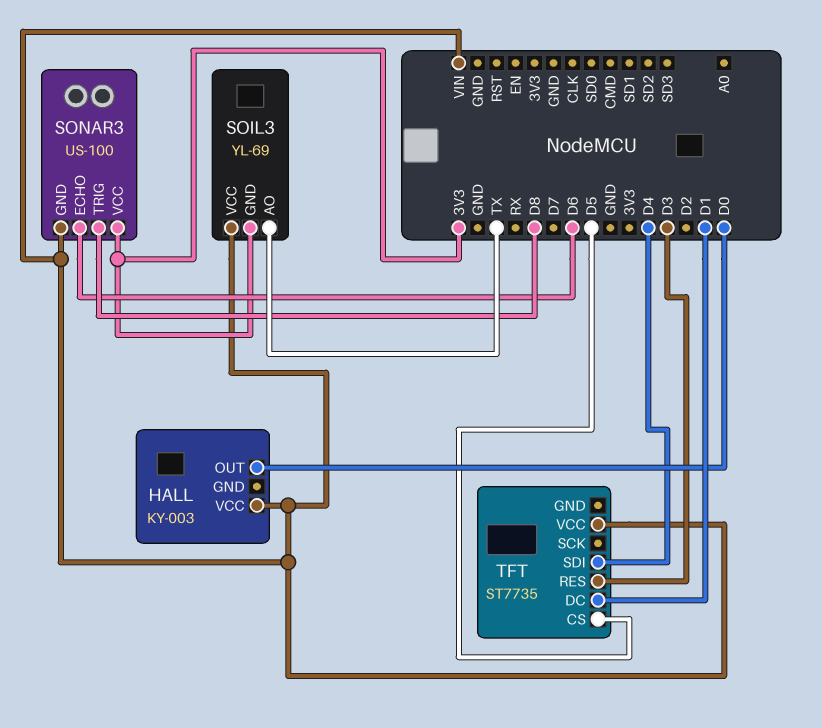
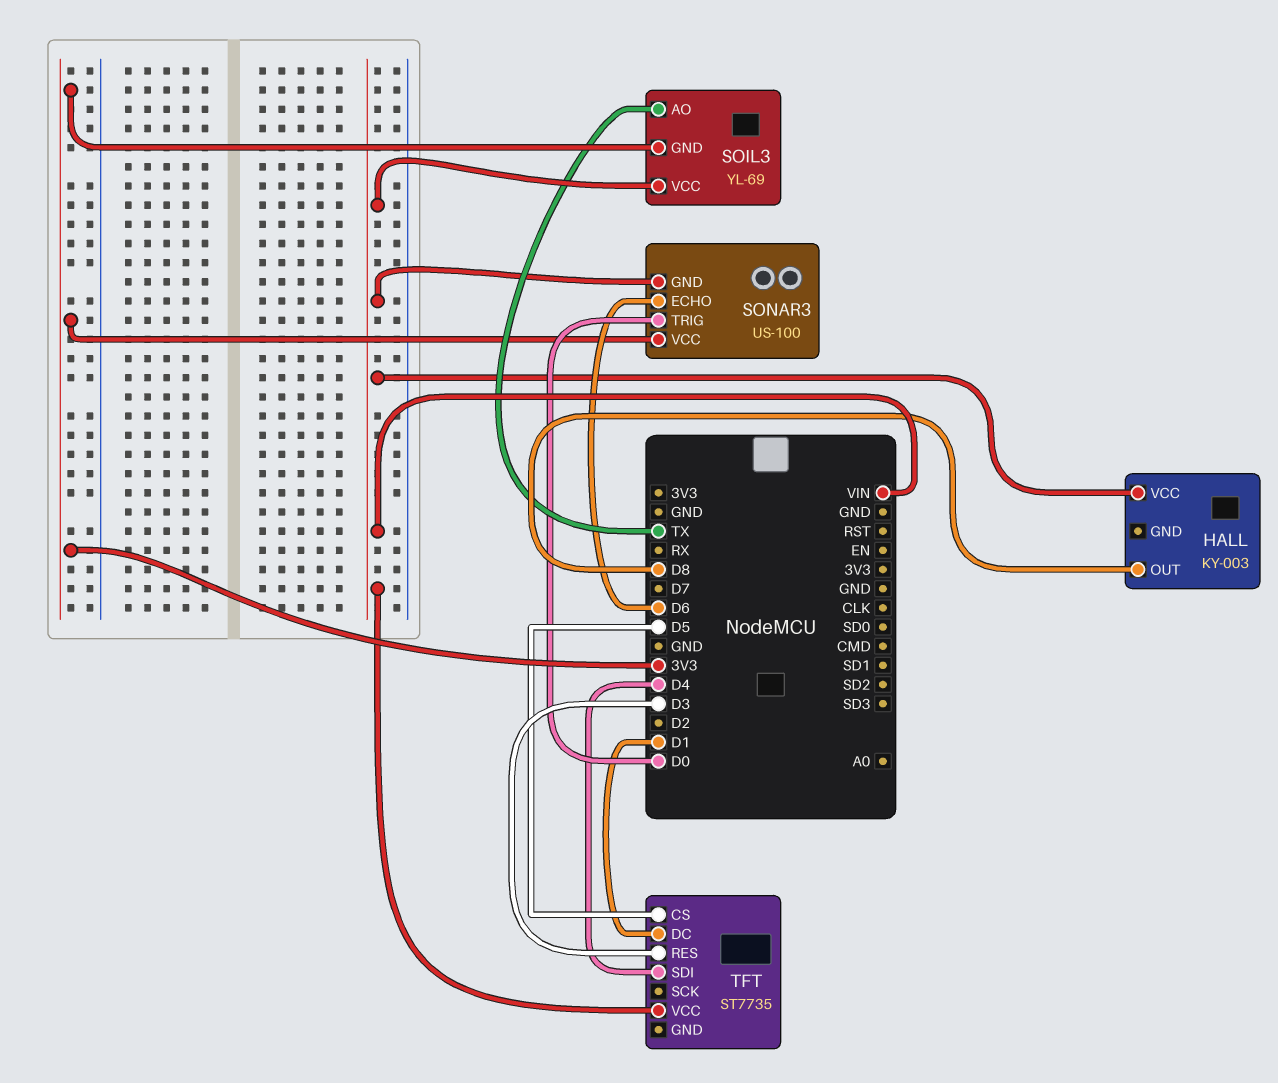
HALL pin OUT: D0 -> D8
SONAR3 pin TRIG: D8 -> D0

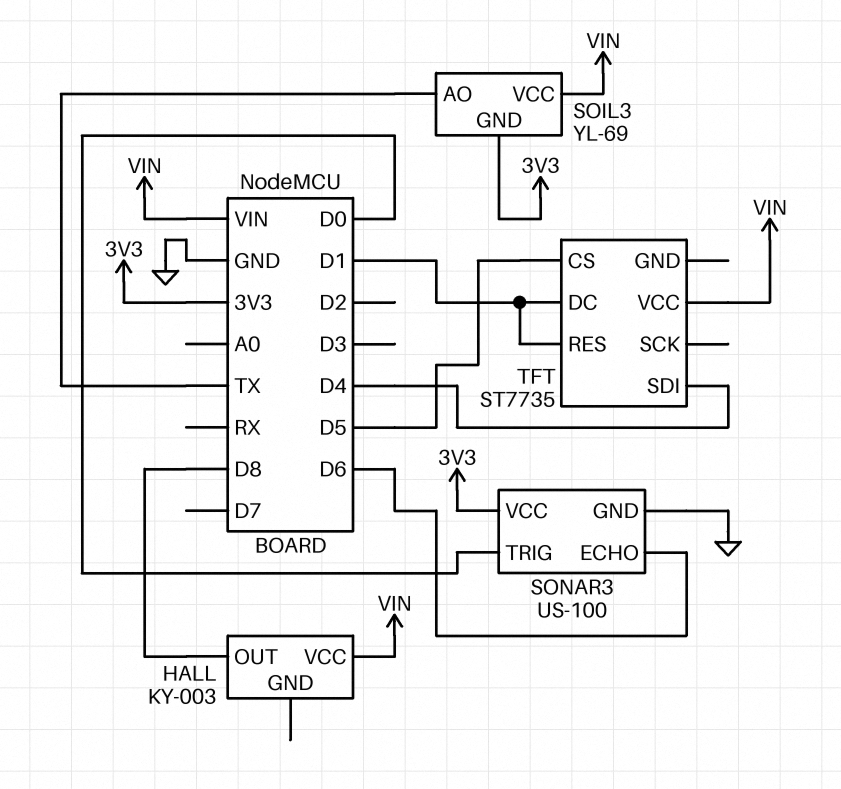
SONAR3 pin GND: VIN -> GND
TFT pin RES: D3 -> D1

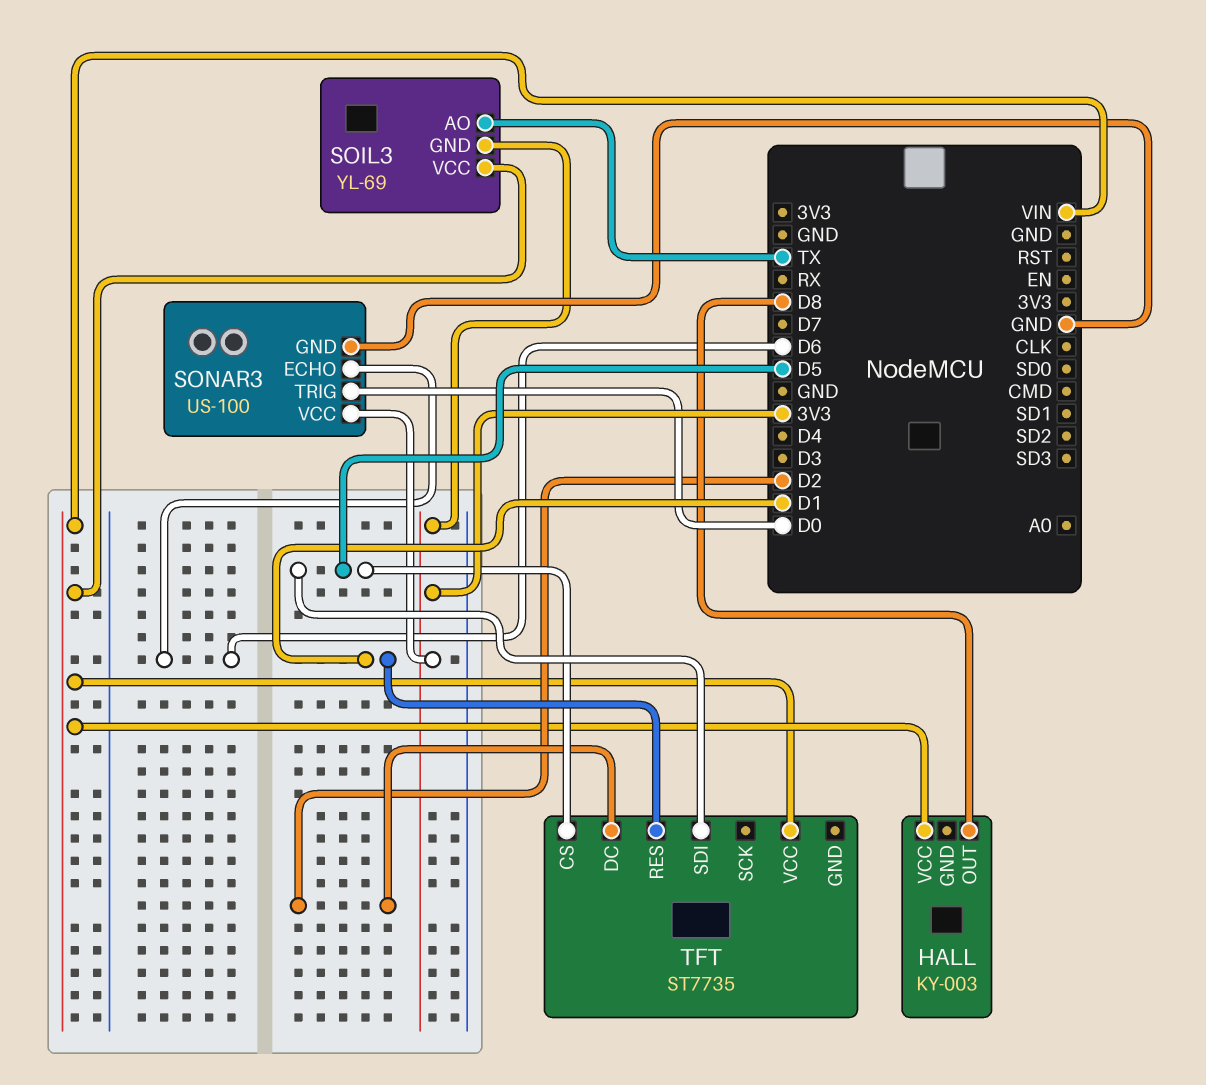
TFT pin DC: D1 -> D2
TFT pin SDI: D4 -> D5

